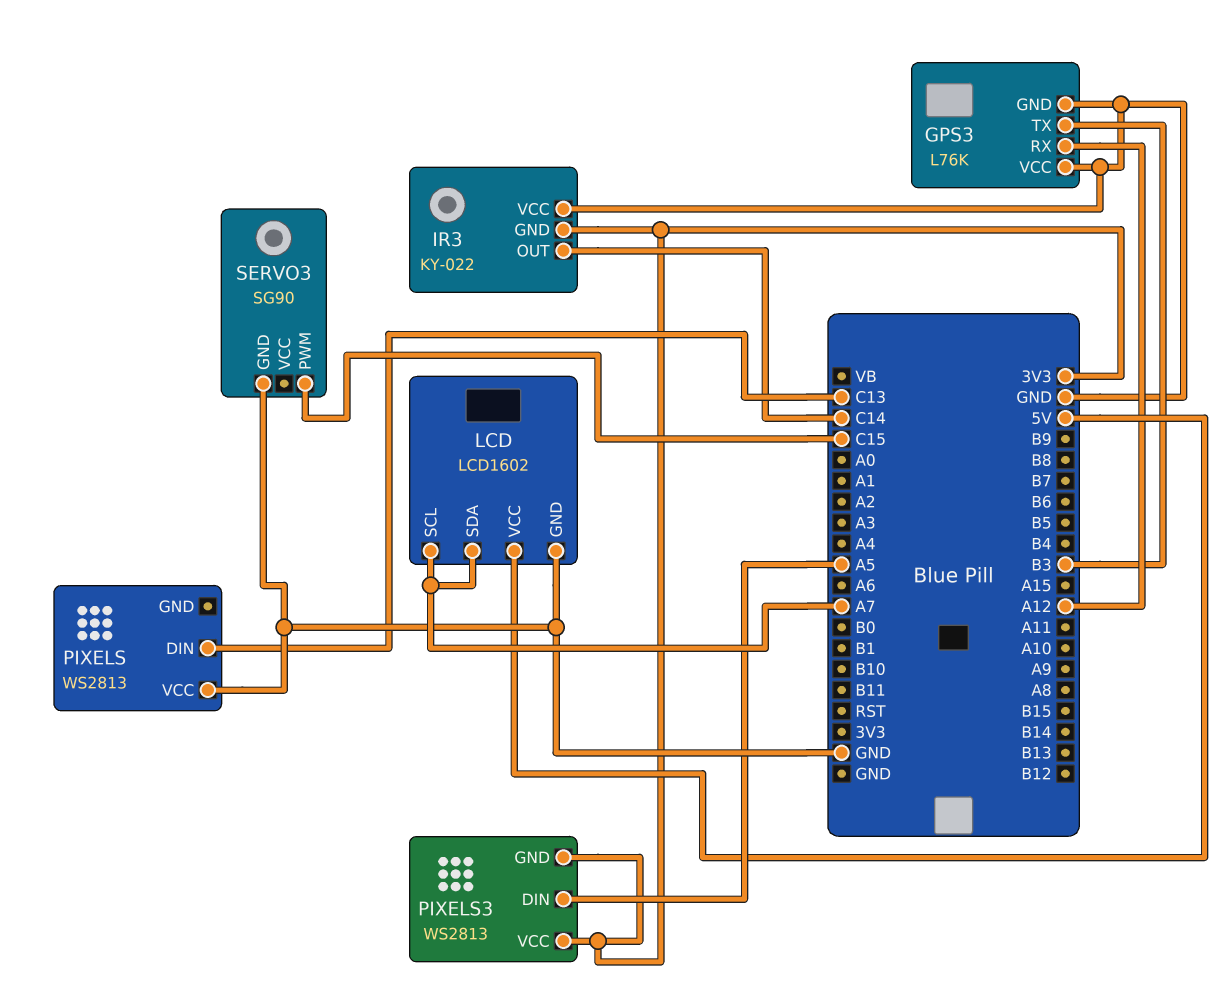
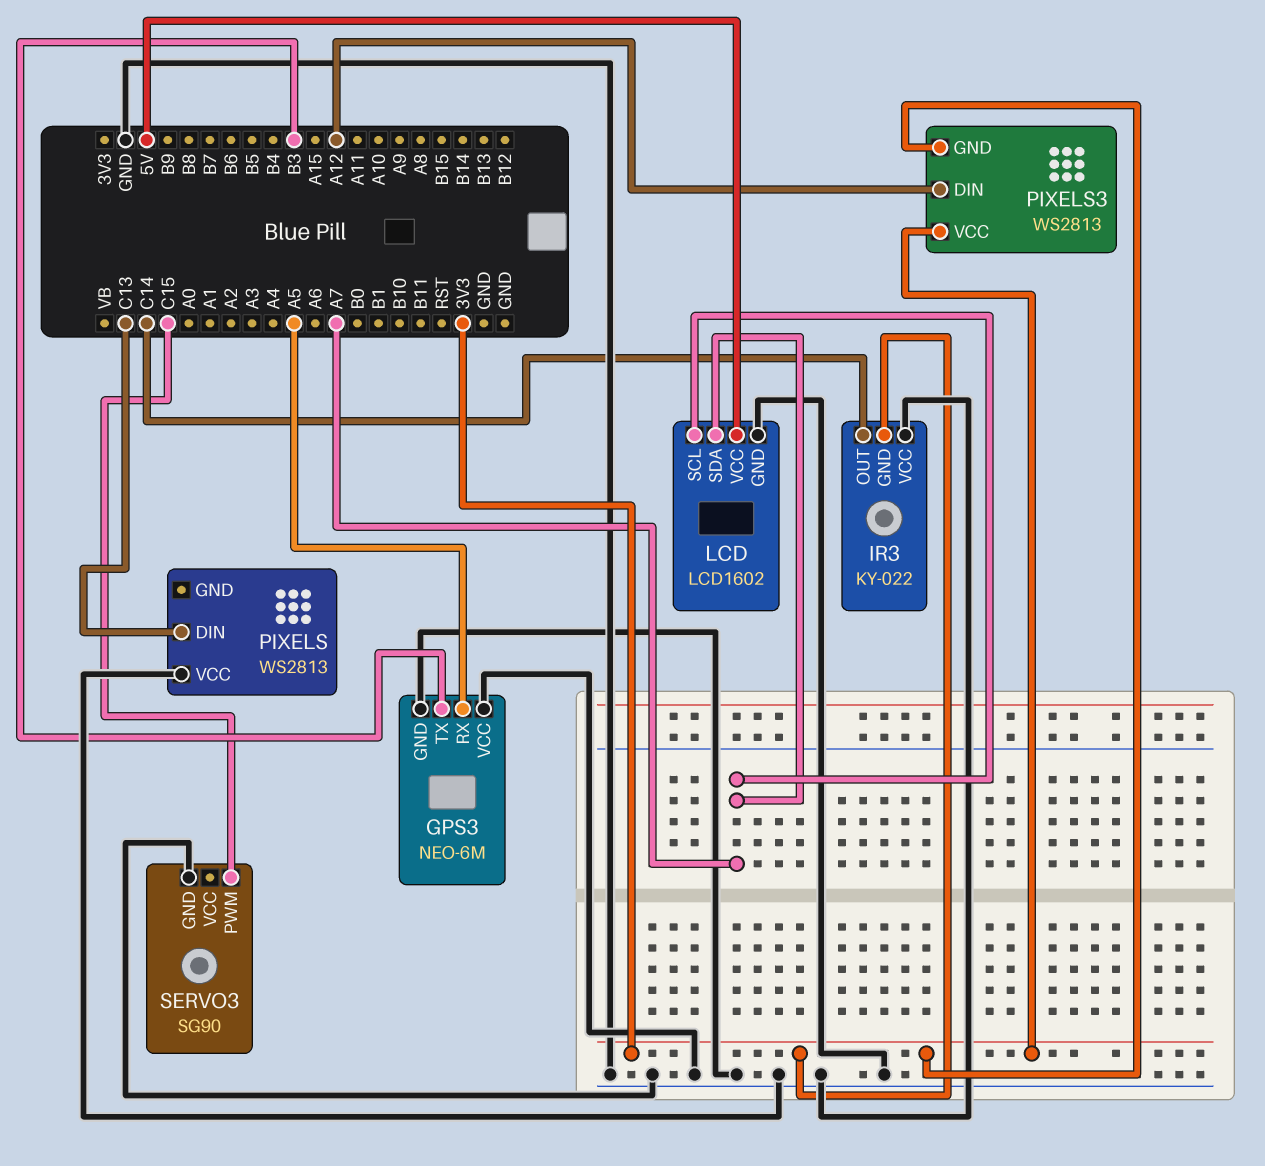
GPS3: L76K -> NEO-6M
GPS3 pin RX: A12 -> A5
PIXELS3 pin DIN: A5 -> A12

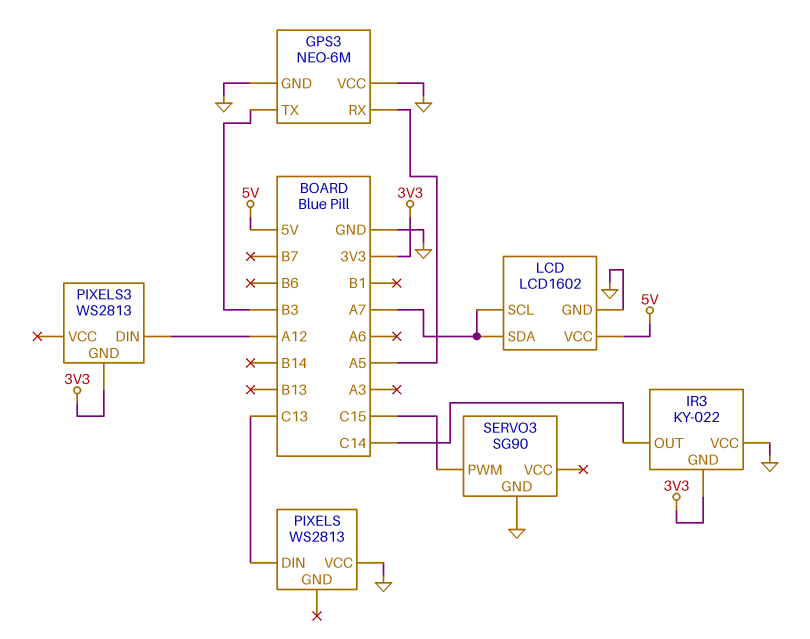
PIXELS3 pin VCC: 3V3 -> none

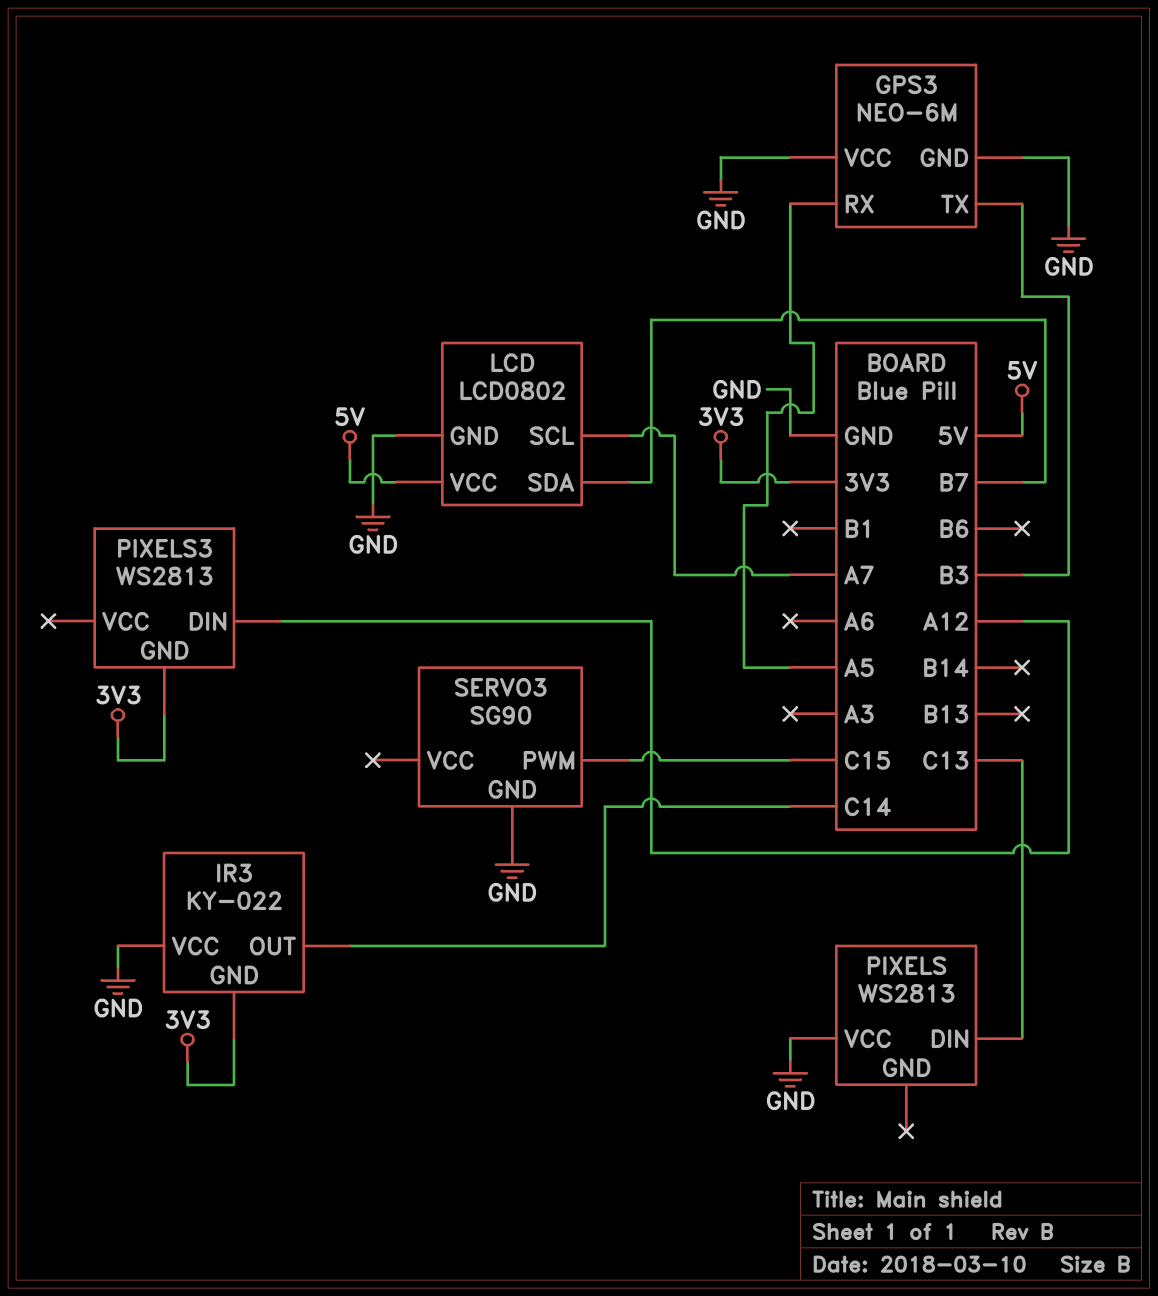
LCD: LCD1602 -> LCD0802
LCD pin SDA: A7 -> B7

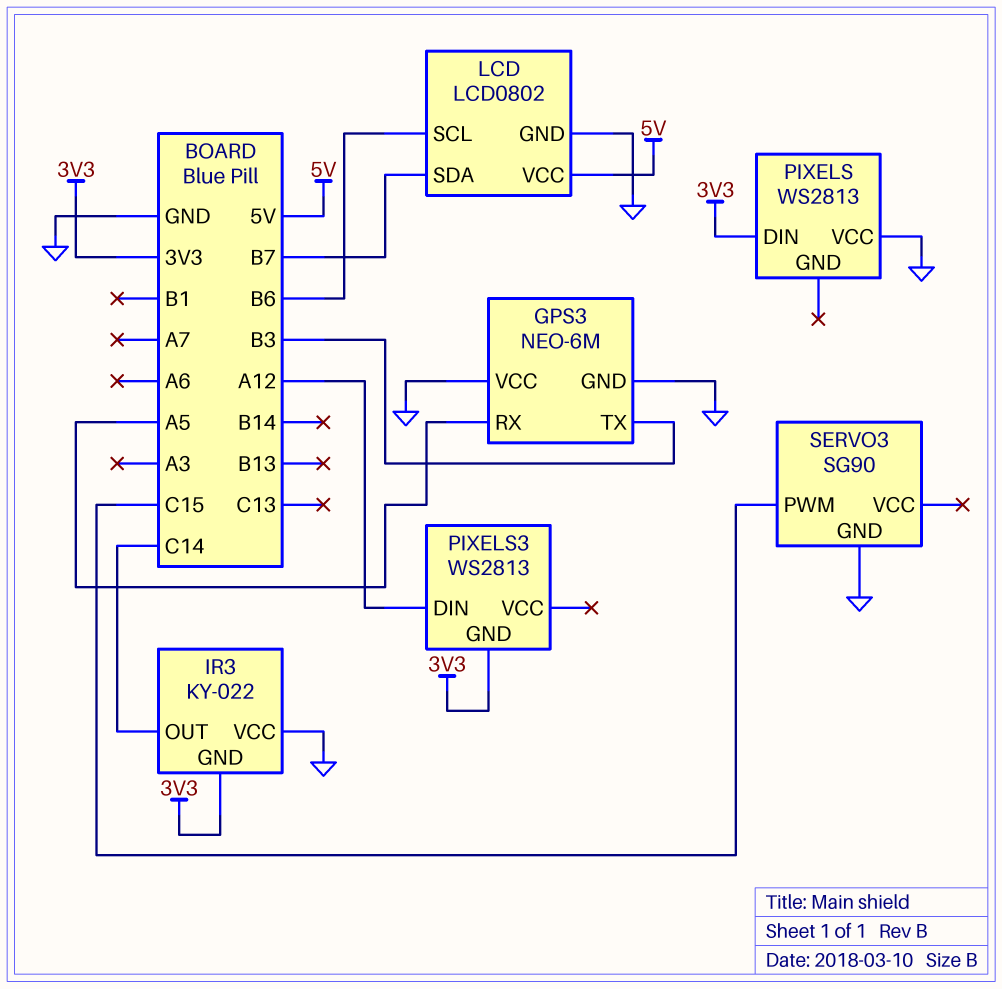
LCD pin SCL: A7 -> B6
PIXELS pin DIN: C13 -> 3V3

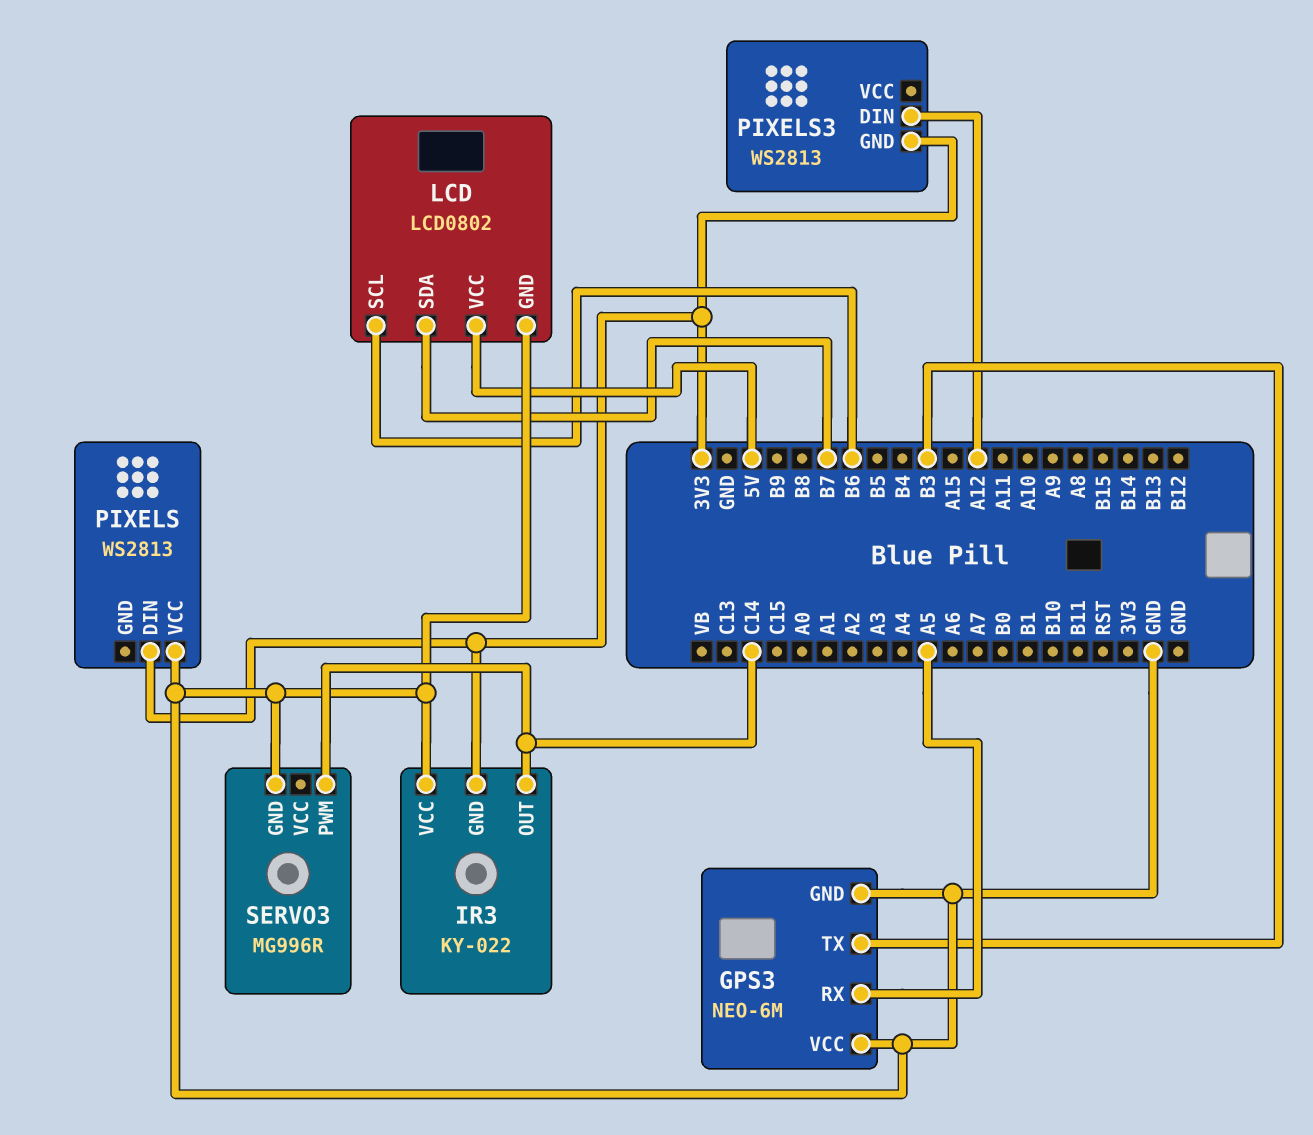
SERVO3: SG90 -> MG996R
SERVO3 pin PWM: C15 -> C14

